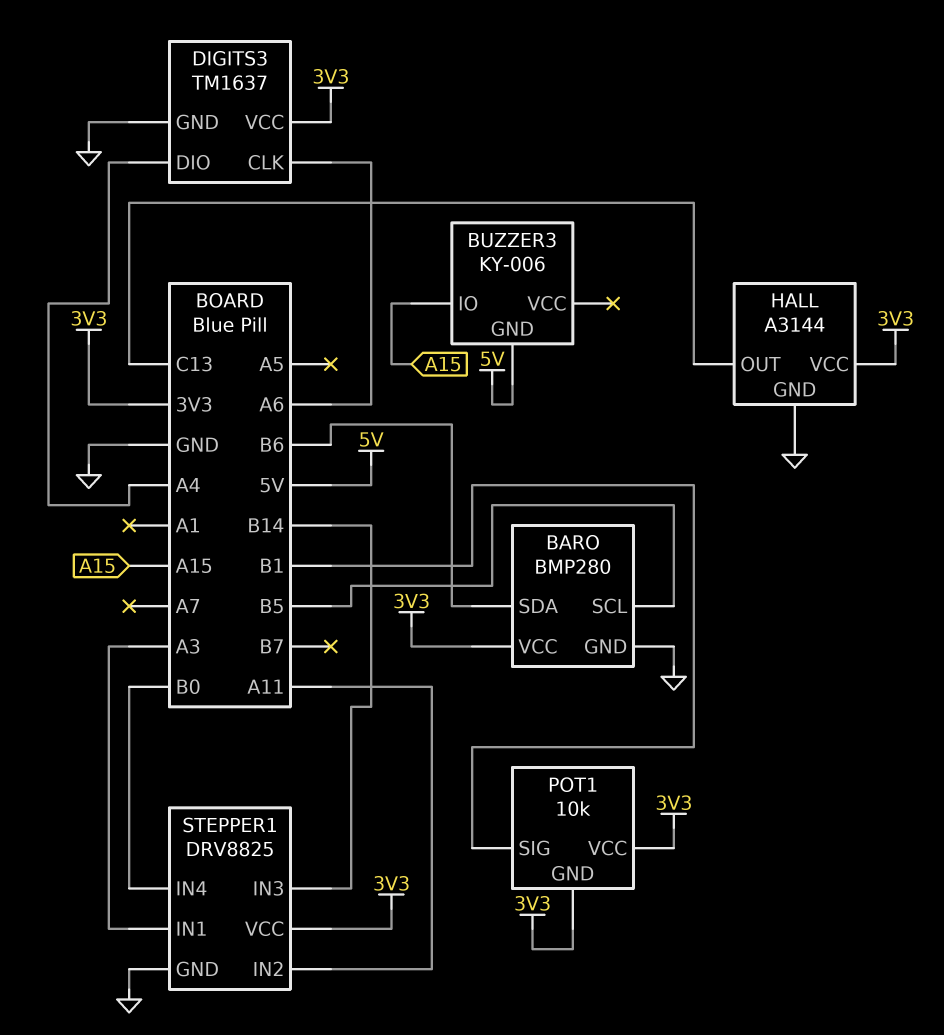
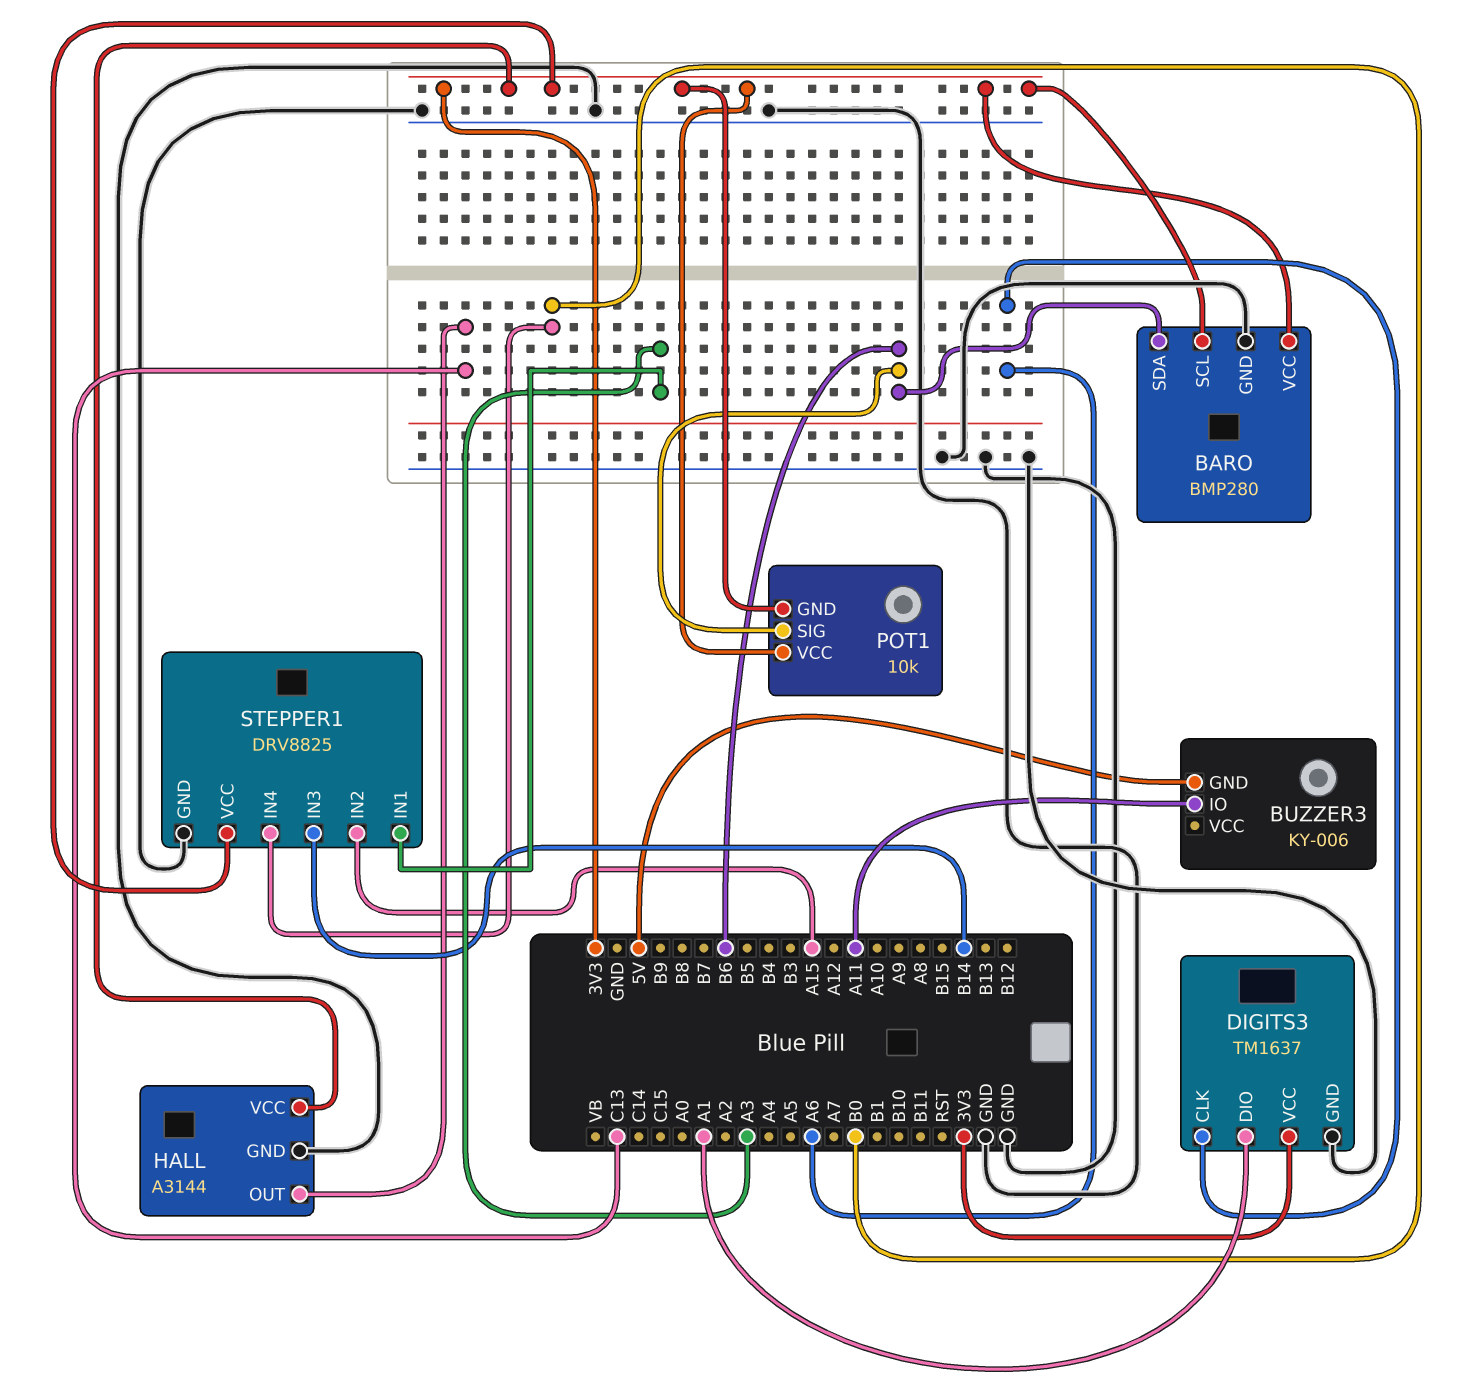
BARO pin SCL: B5 -> 3V3
BUZZER3 pin IO: A15 -> A11
DIGITS3 pin DIO: A4 -> A1
POT1 pin SIG: B1 -> B6
STEPPER1 pin IN2: A11 -> A15

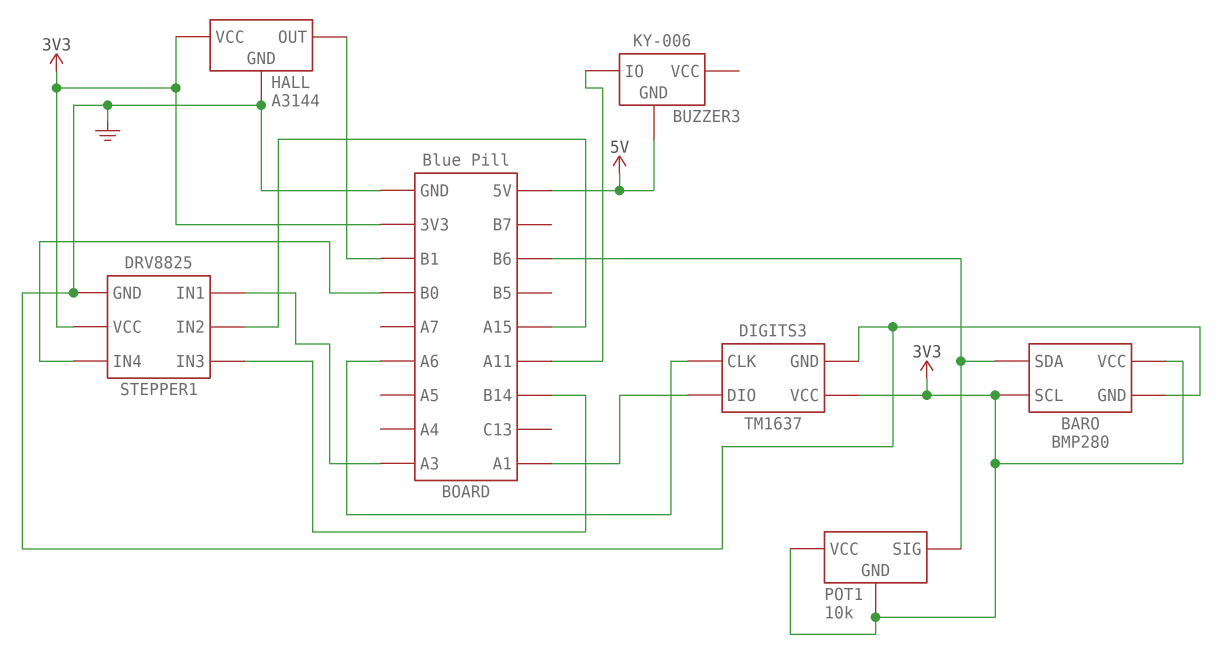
HALL pin OUT: C13 -> B1

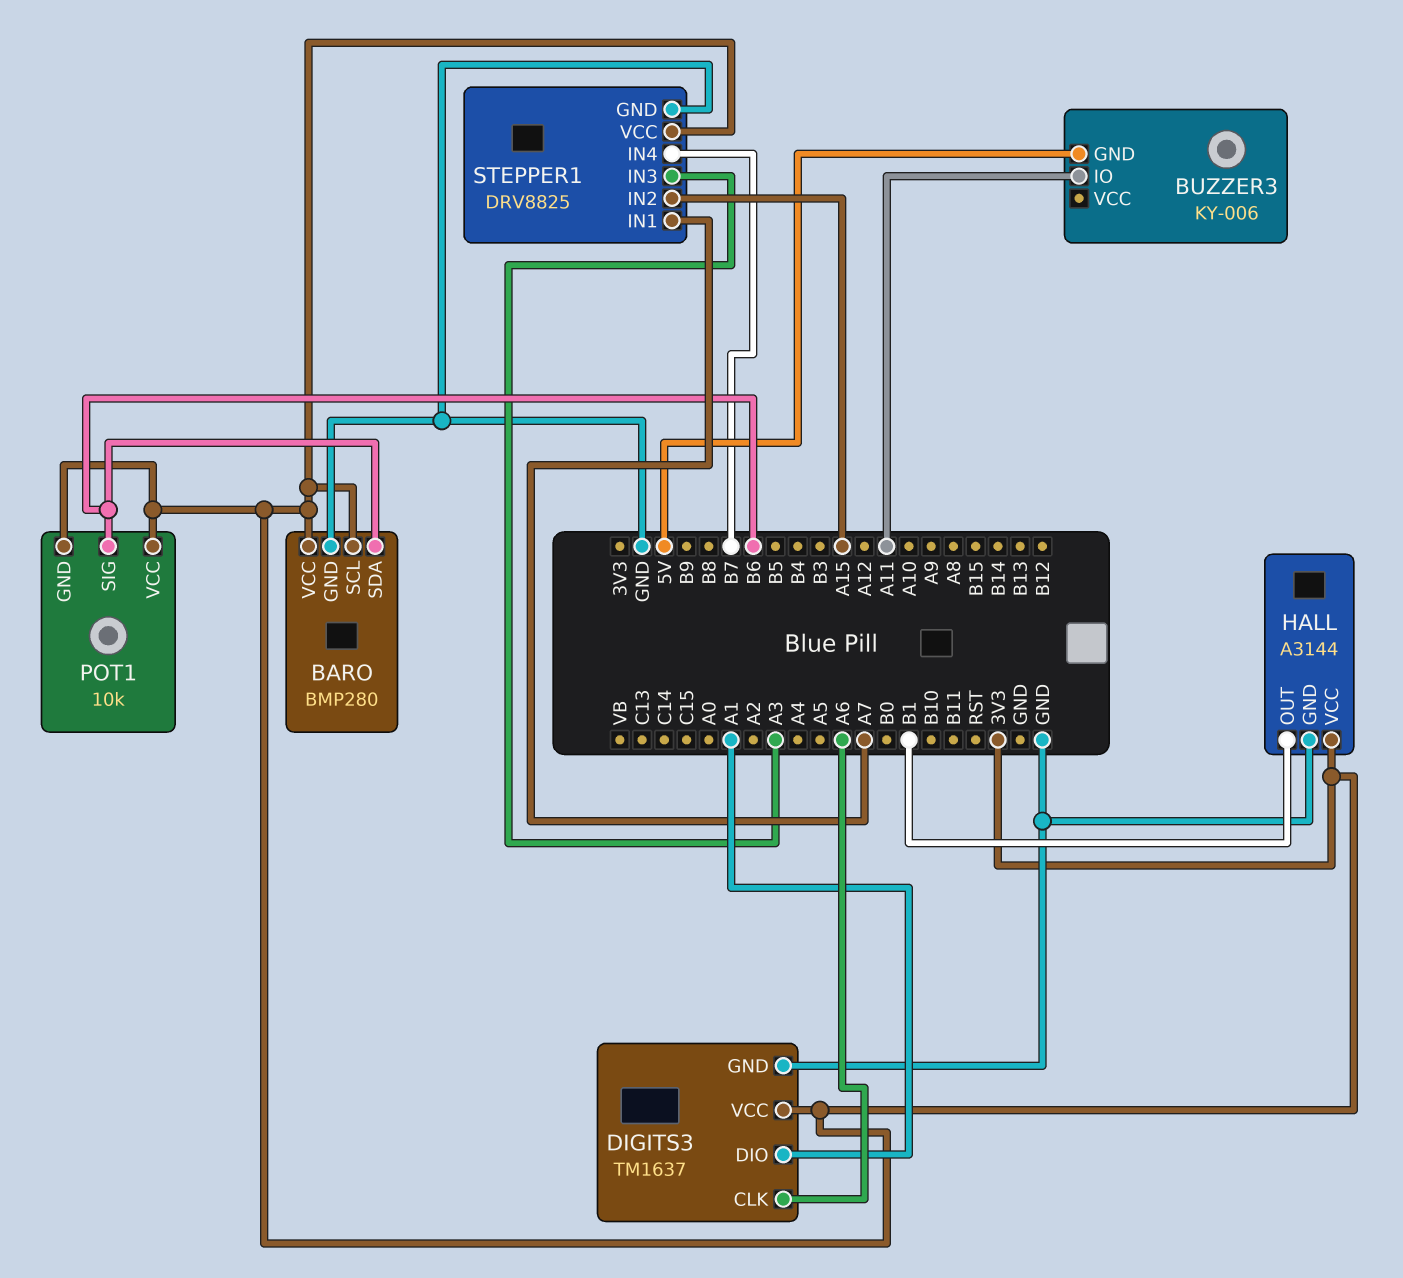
STEPPER1 pin IN1: A3 -> A7
STEPPER1 pin IN3: B14 -> A3
STEPPER1 pin IN4: B0 -> B7

